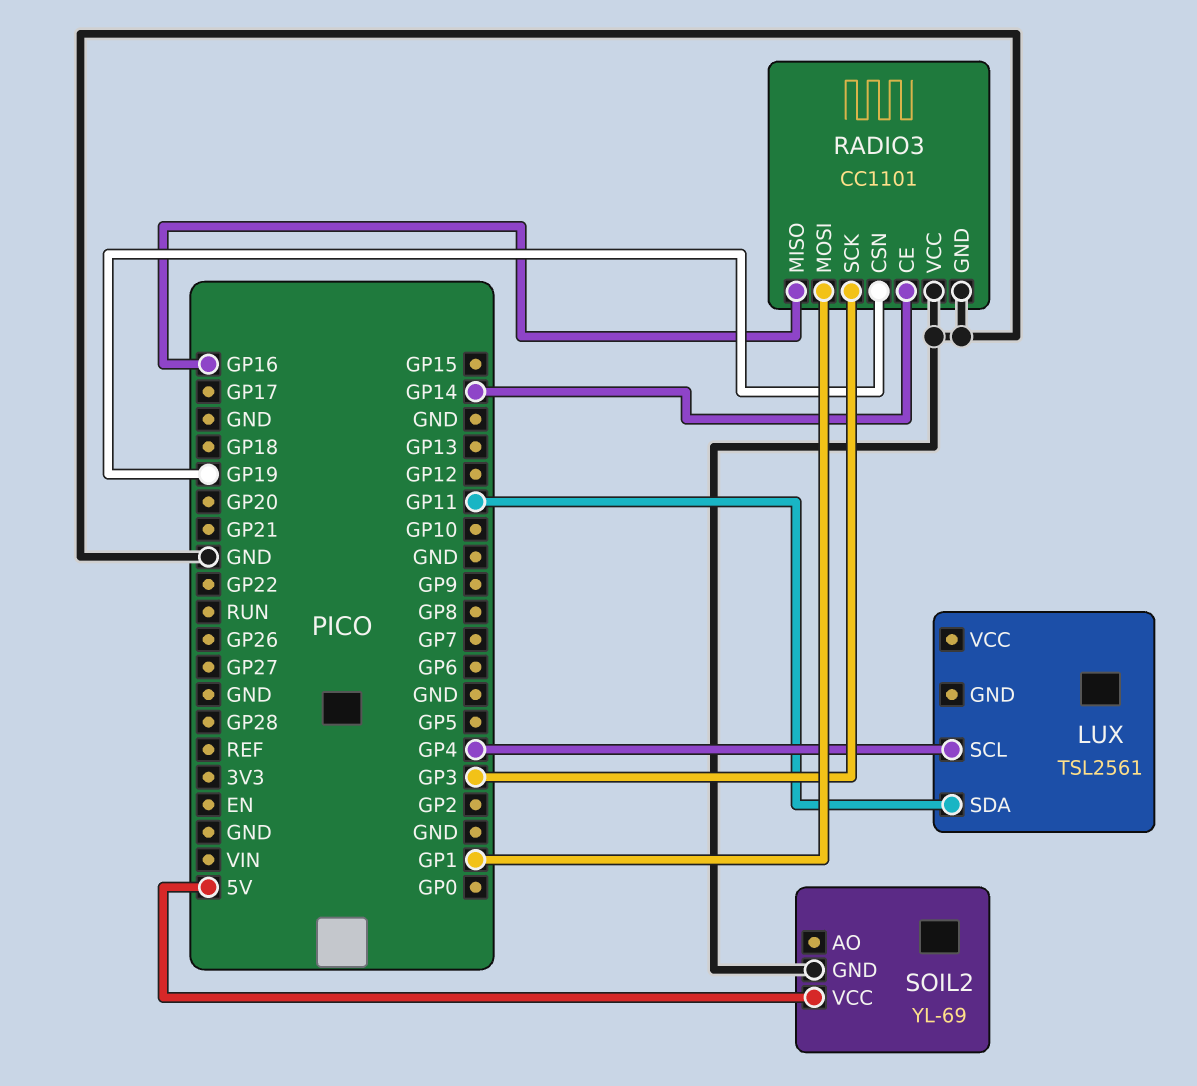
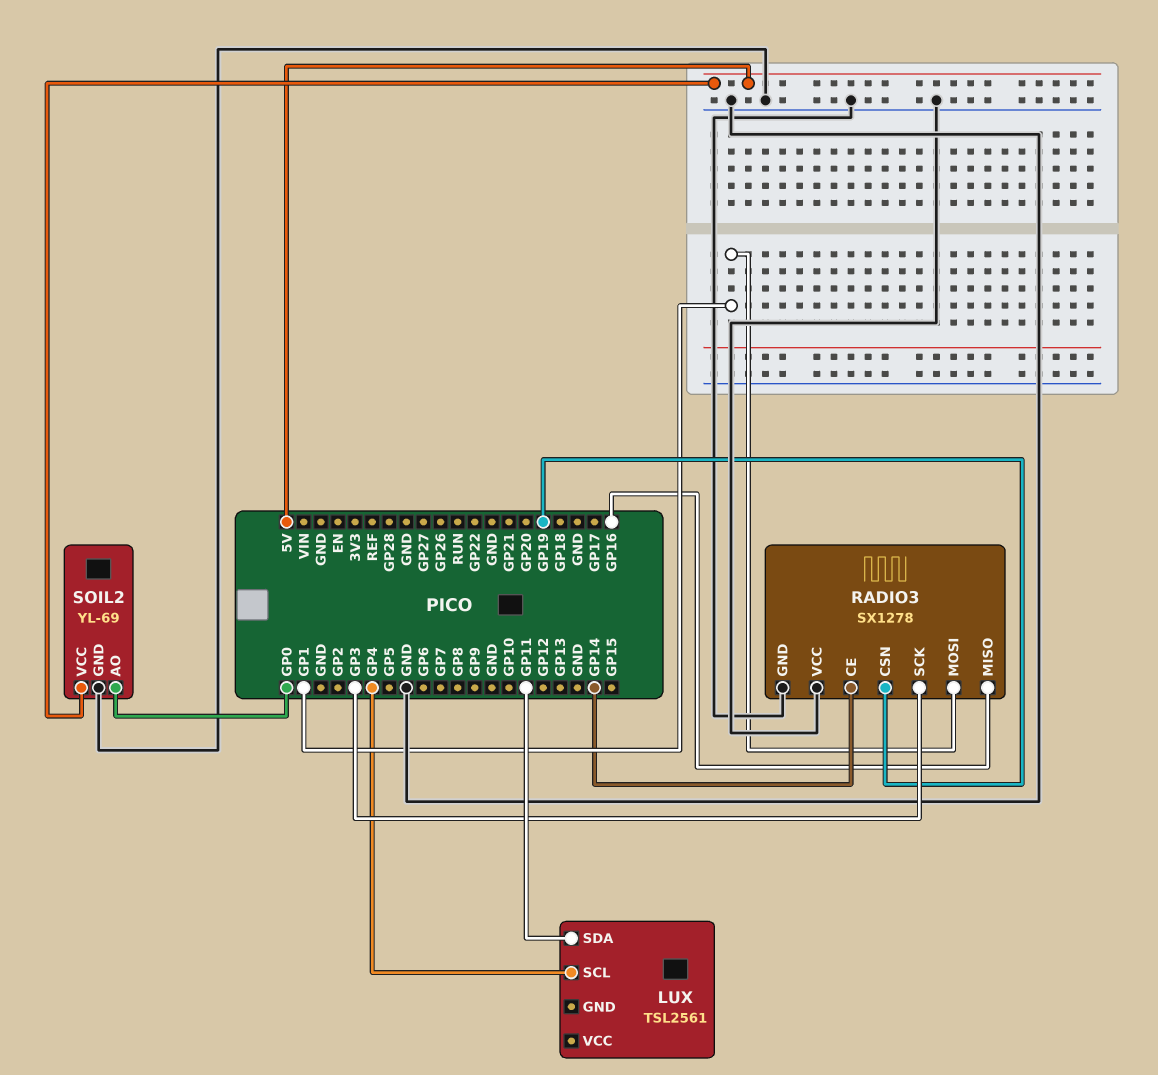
RADIO3: CC1101 -> SX1278
SOIL2 pin AO: none -> GP0

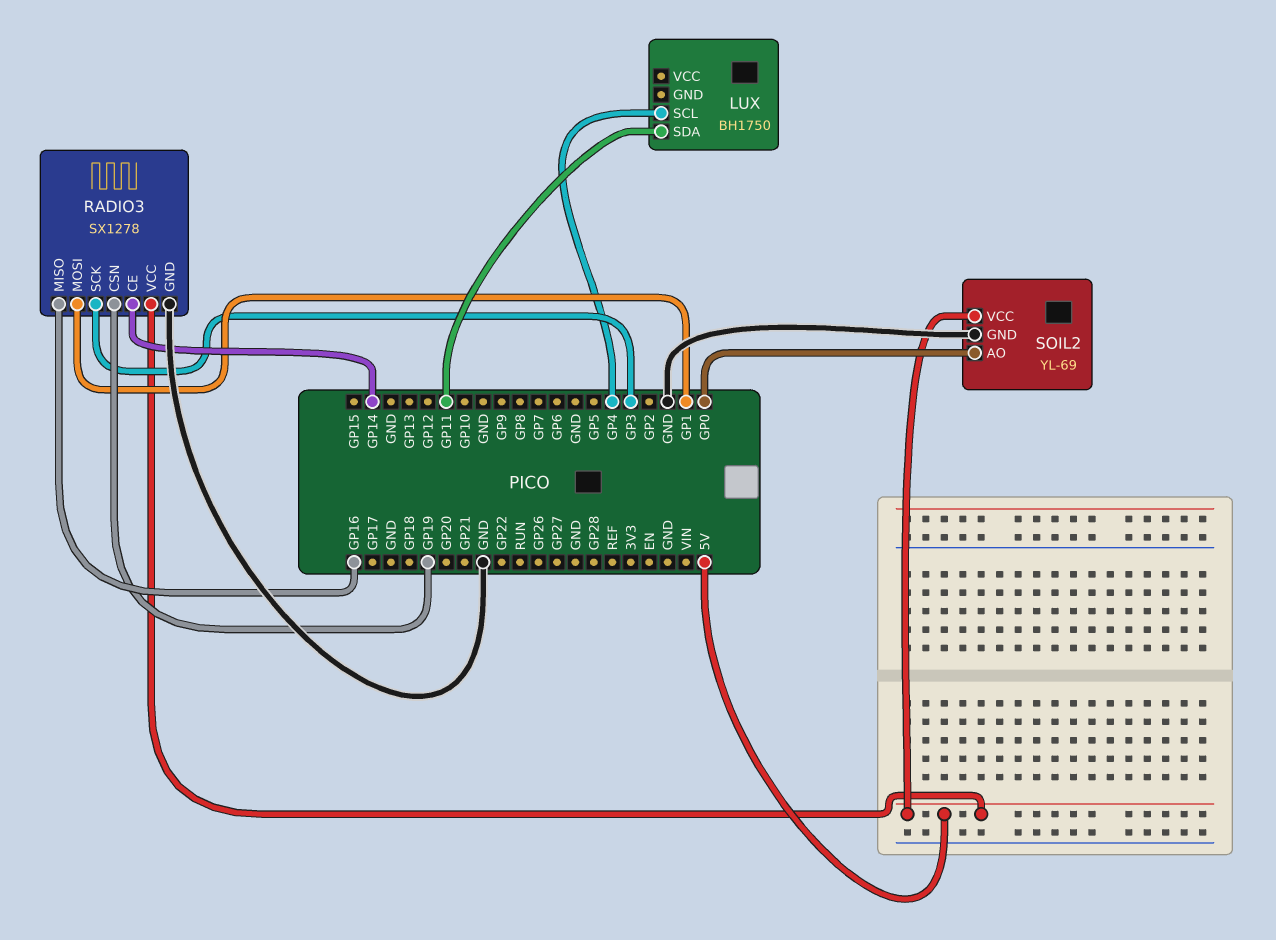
LUX: TSL2561 -> BH1750
RADIO3 pin VCC: GND -> 5V

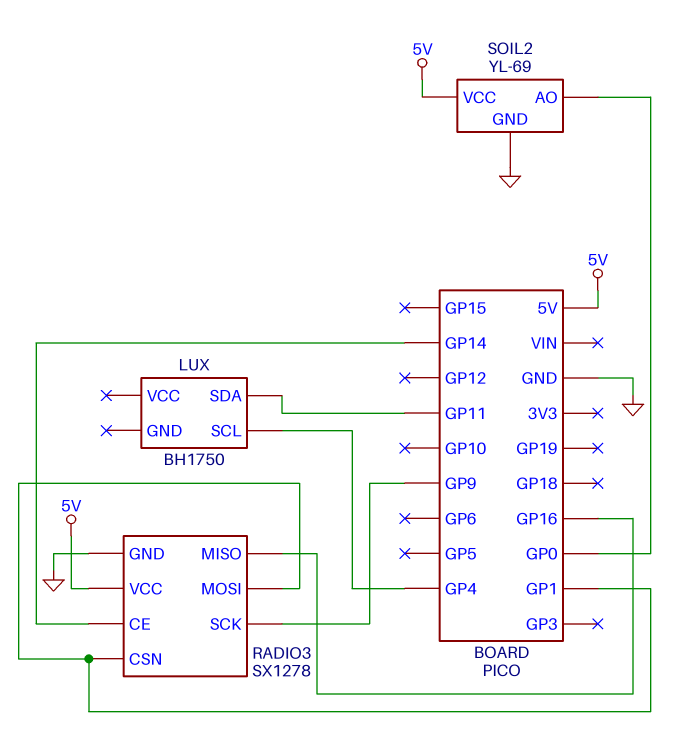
RADIO3 pin CSN: GP19 -> GP1
RADIO3 pin SCK: GP3 -> GP9

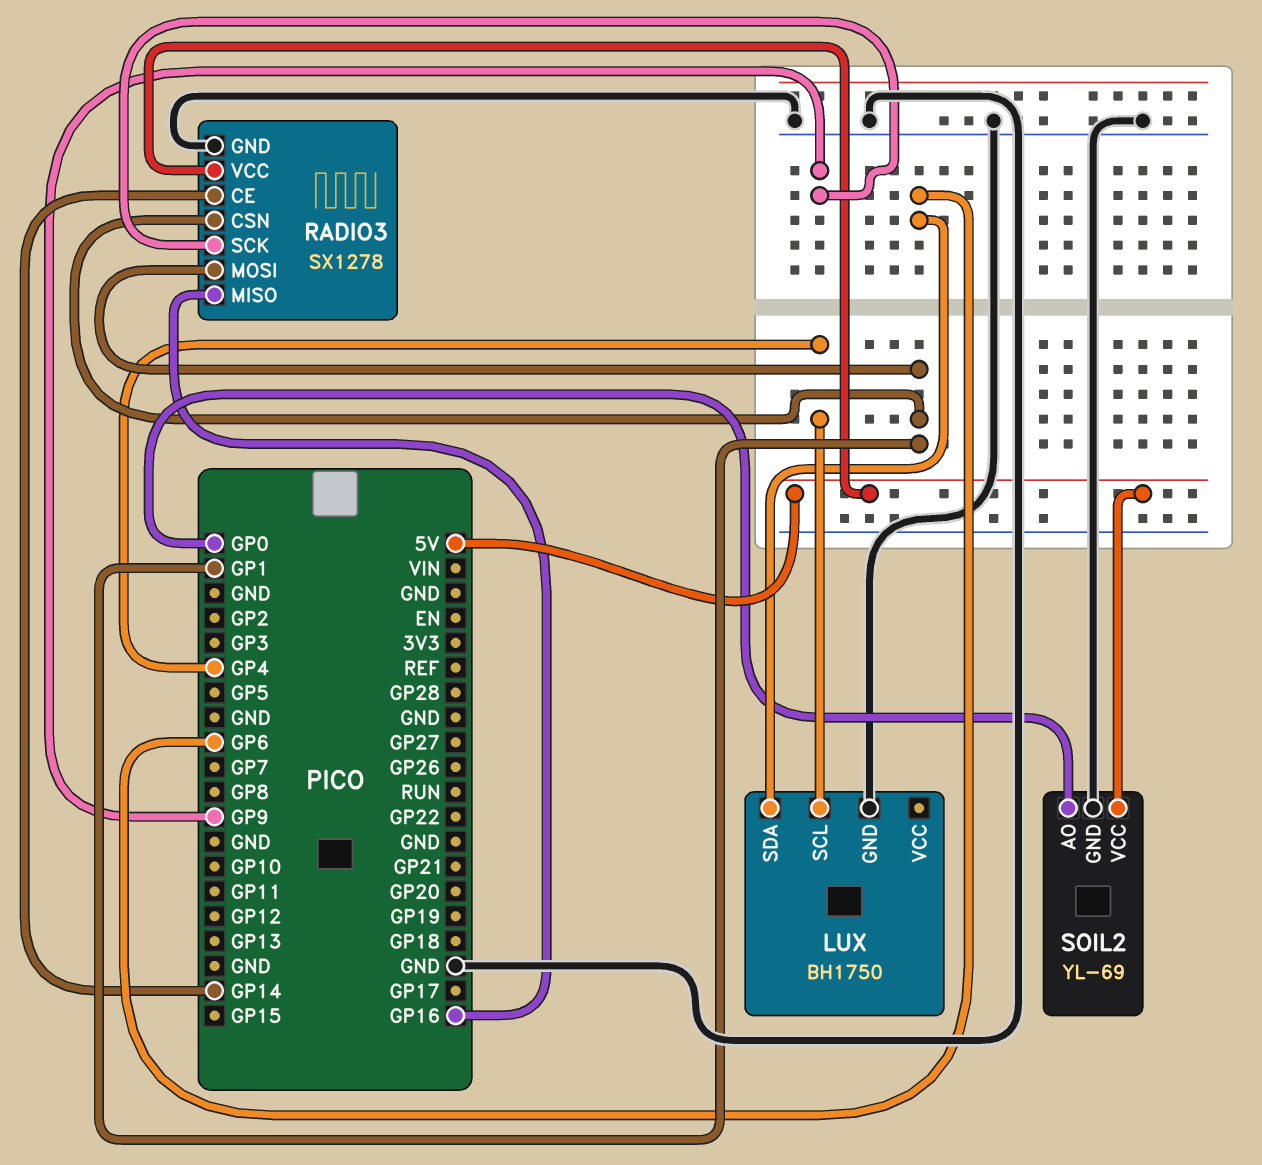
LUX pin GND: none -> GND
LUX pin SDA: GP11 -> GP6

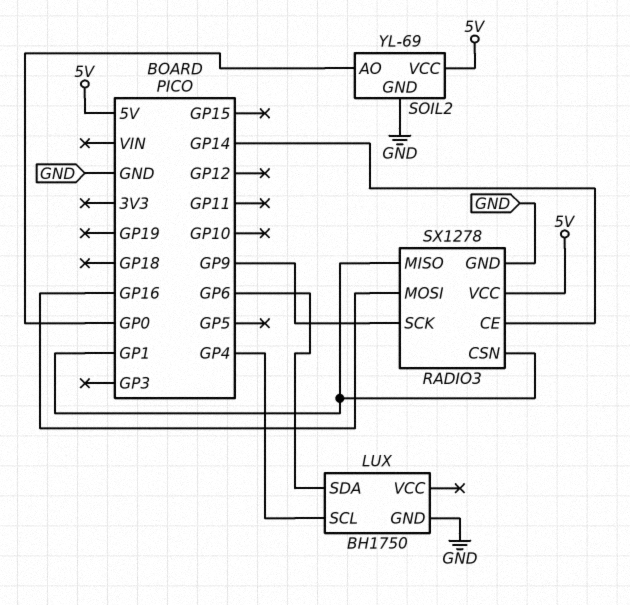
RADIO3 pin MISO: GP16 -> GP1
RADIO3 pin MOSI: GP1 -> GP16

